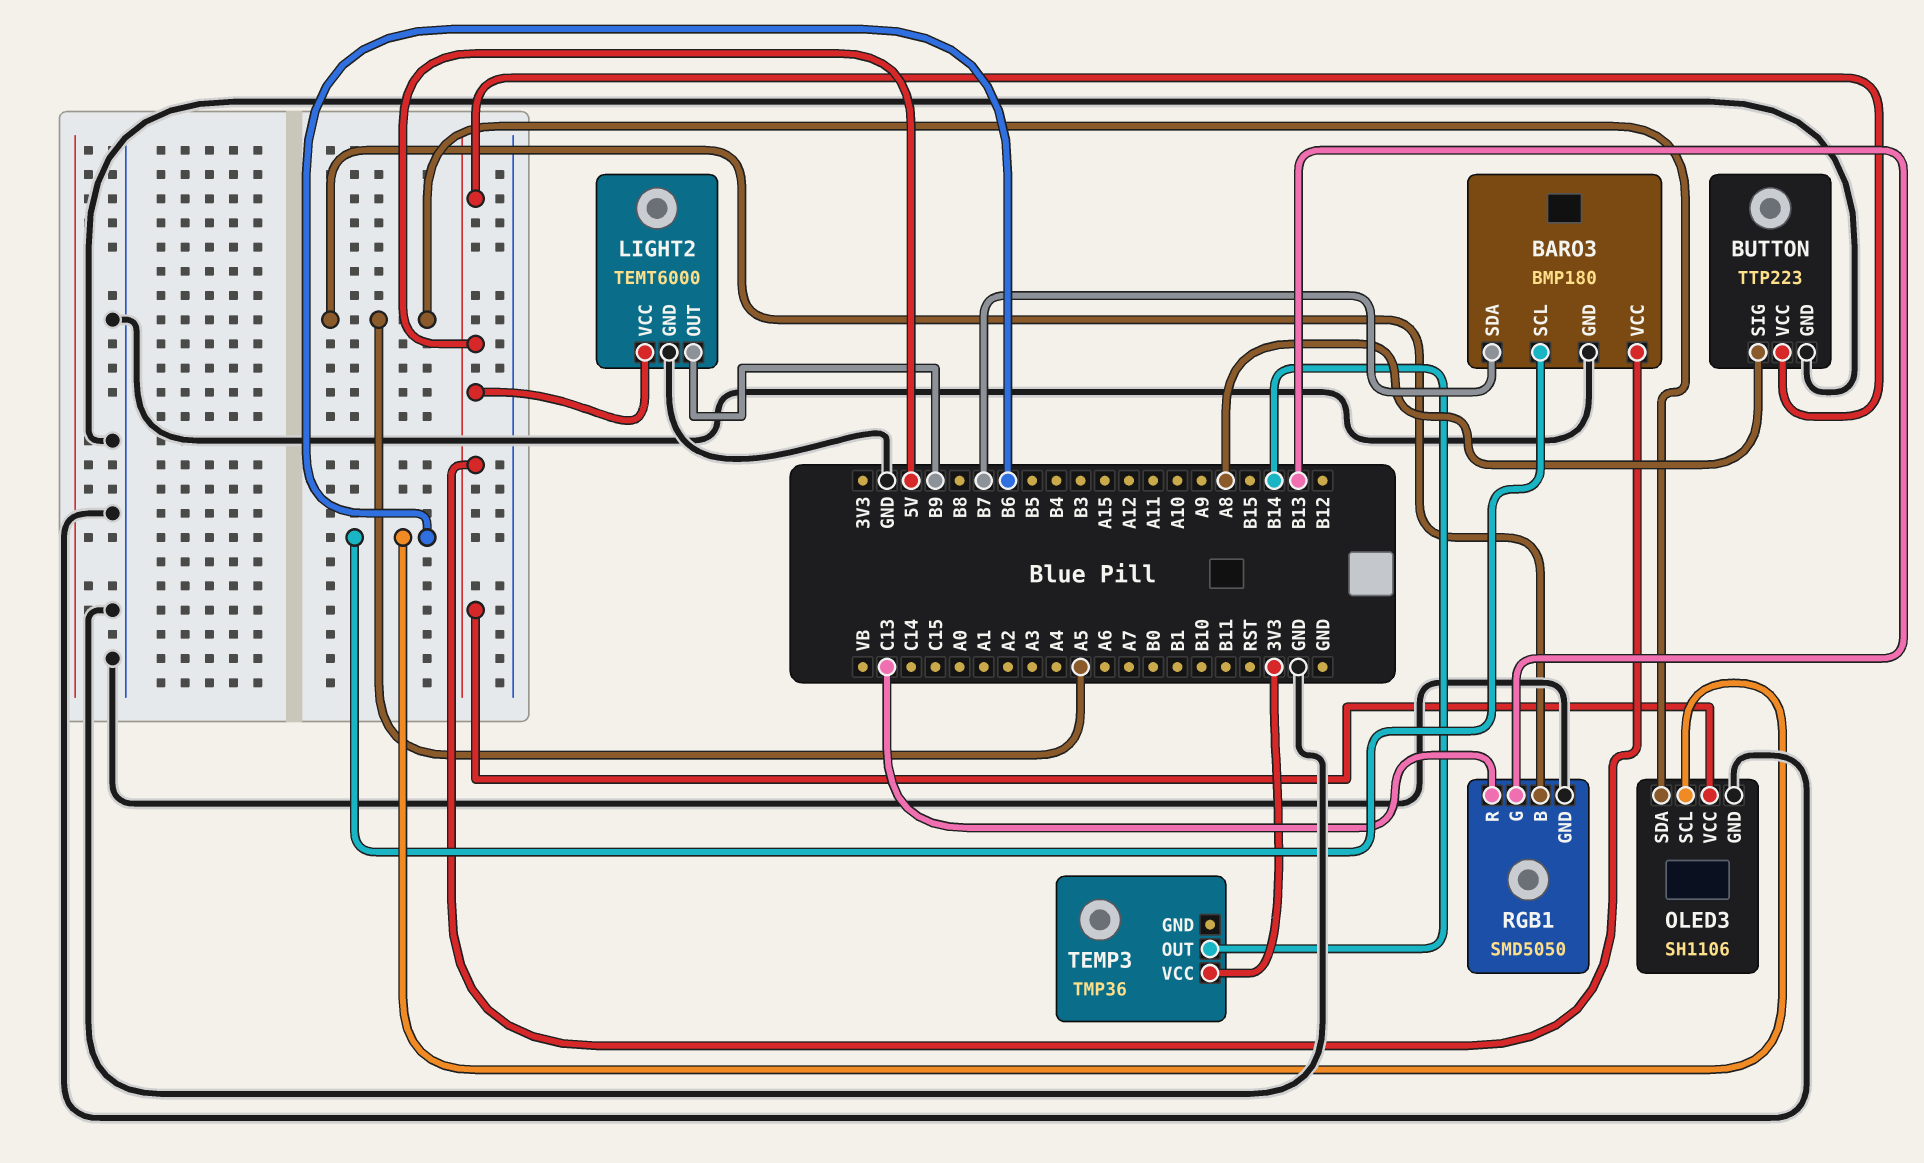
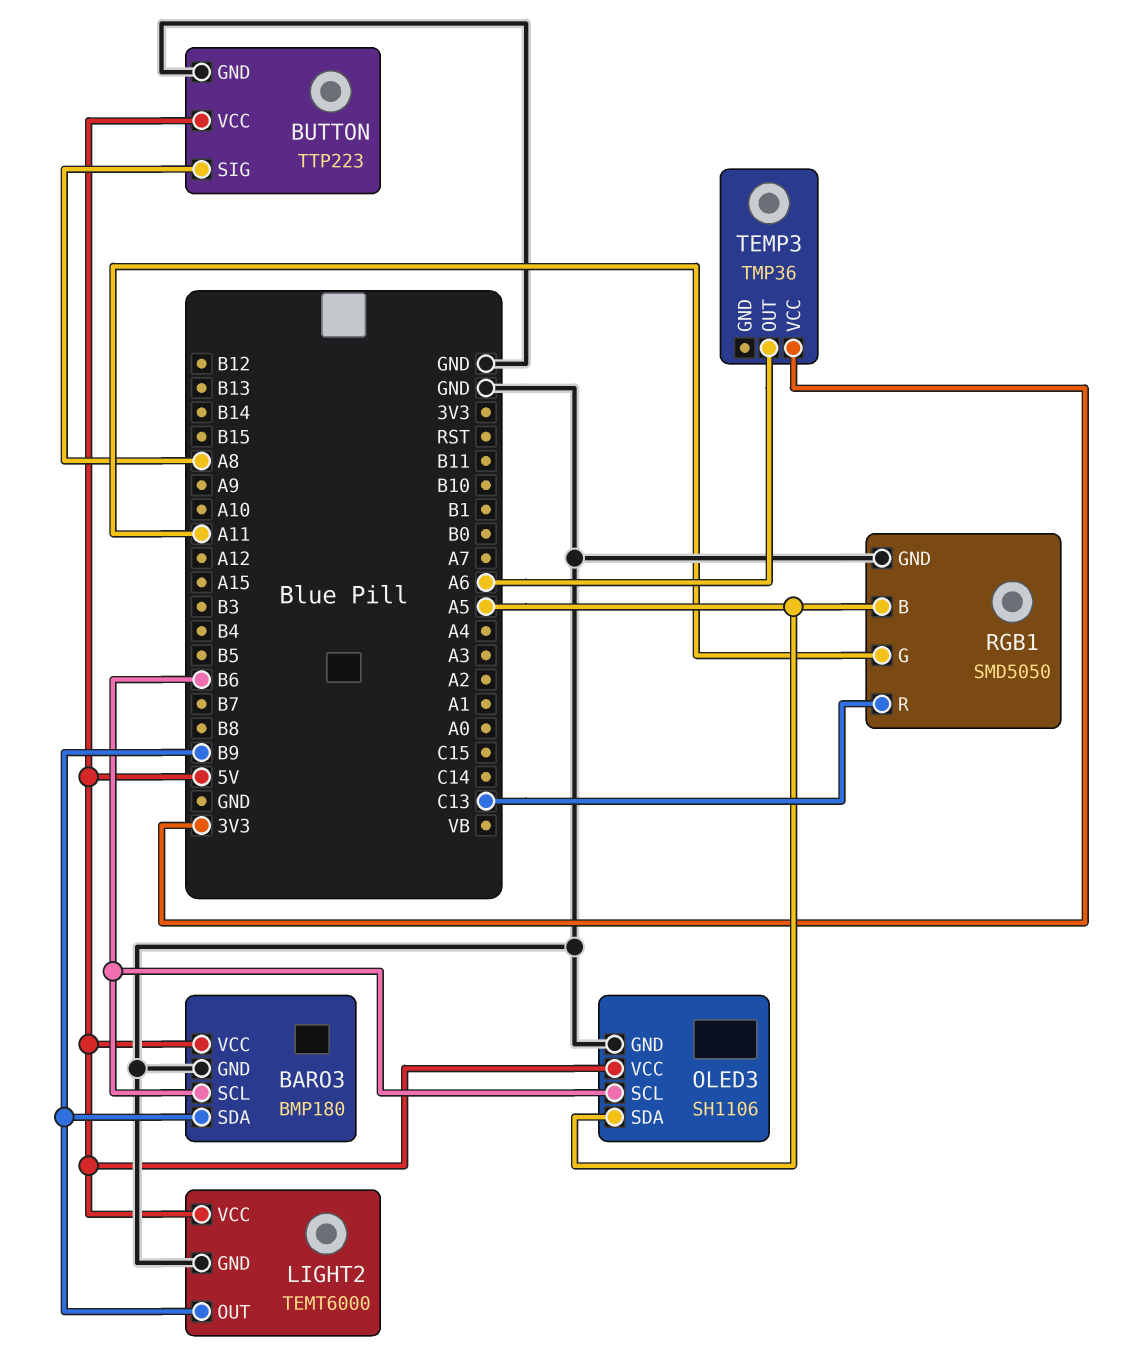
BARO3 pin SDA: B7 -> B9
RGB1 pin G: B13 -> A11
TEMP3 pin OUT: B14 -> A6

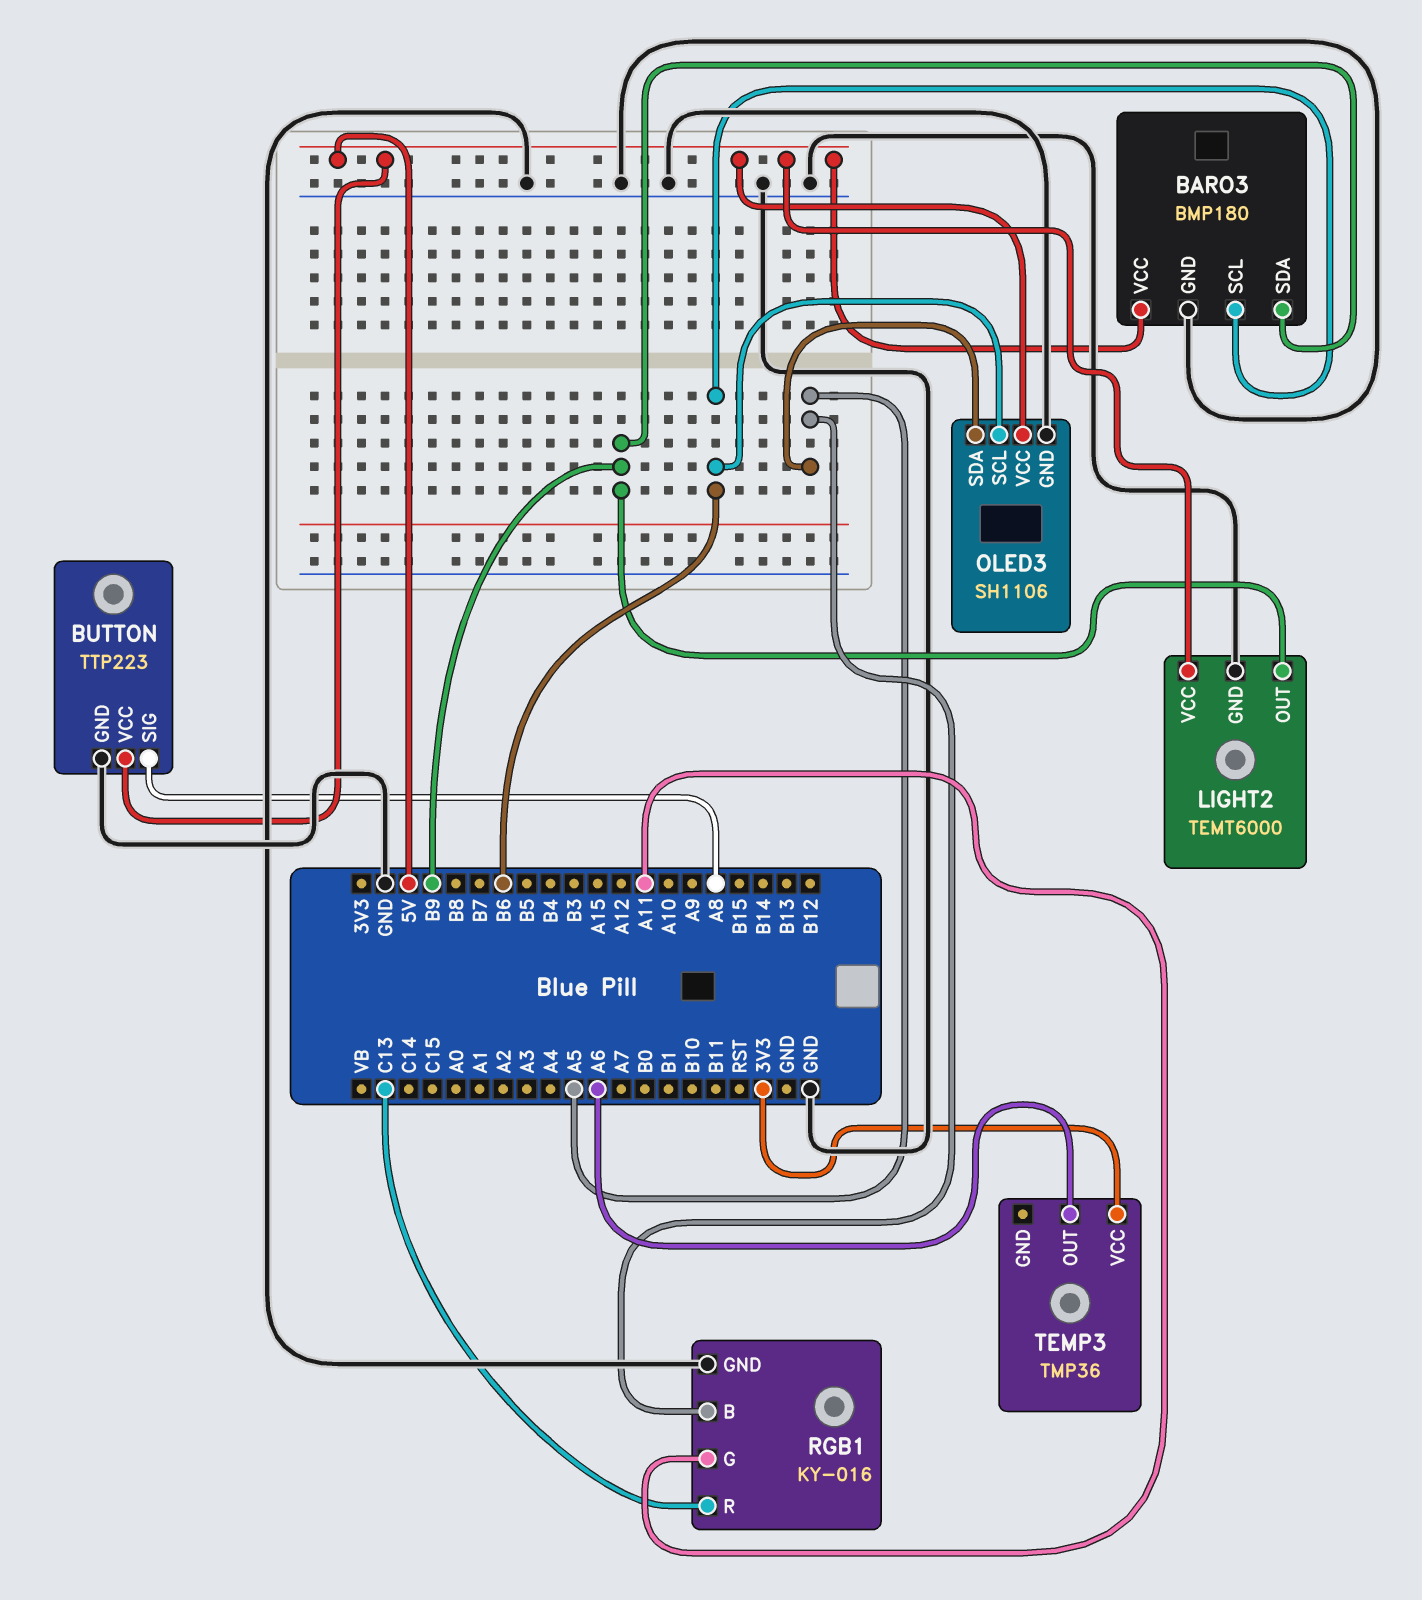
RGB1: SMD5050 -> KY-016

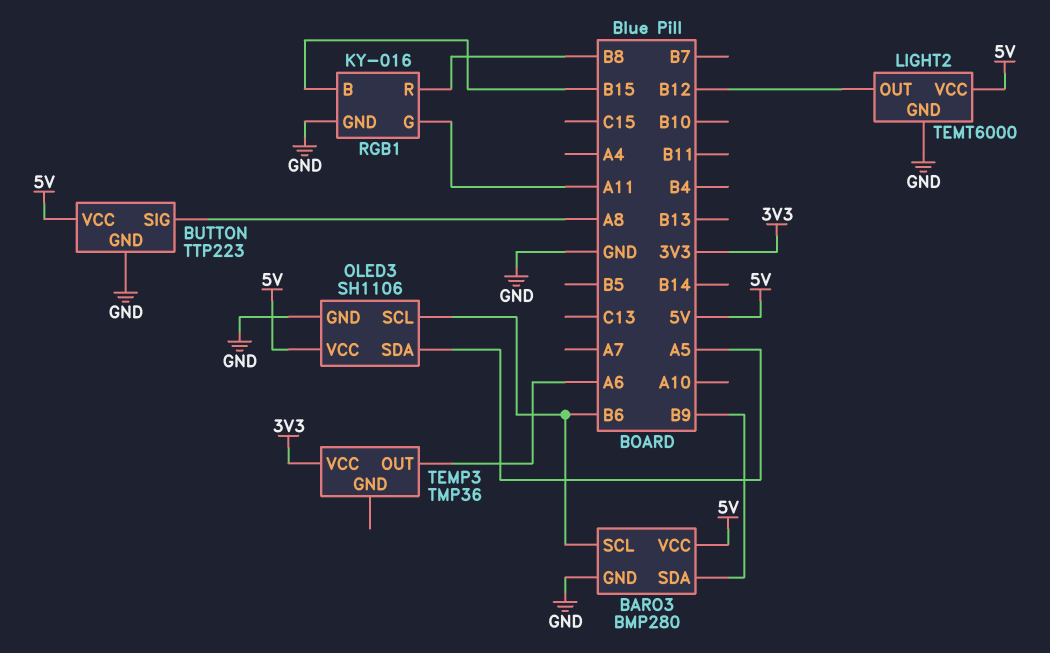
BARO3: BMP180 -> BMP280
LIGHT2 pin OUT: B9 -> B12
RGB1 pin B: A5 -> B15
RGB1 pin R: C13 -> B8

